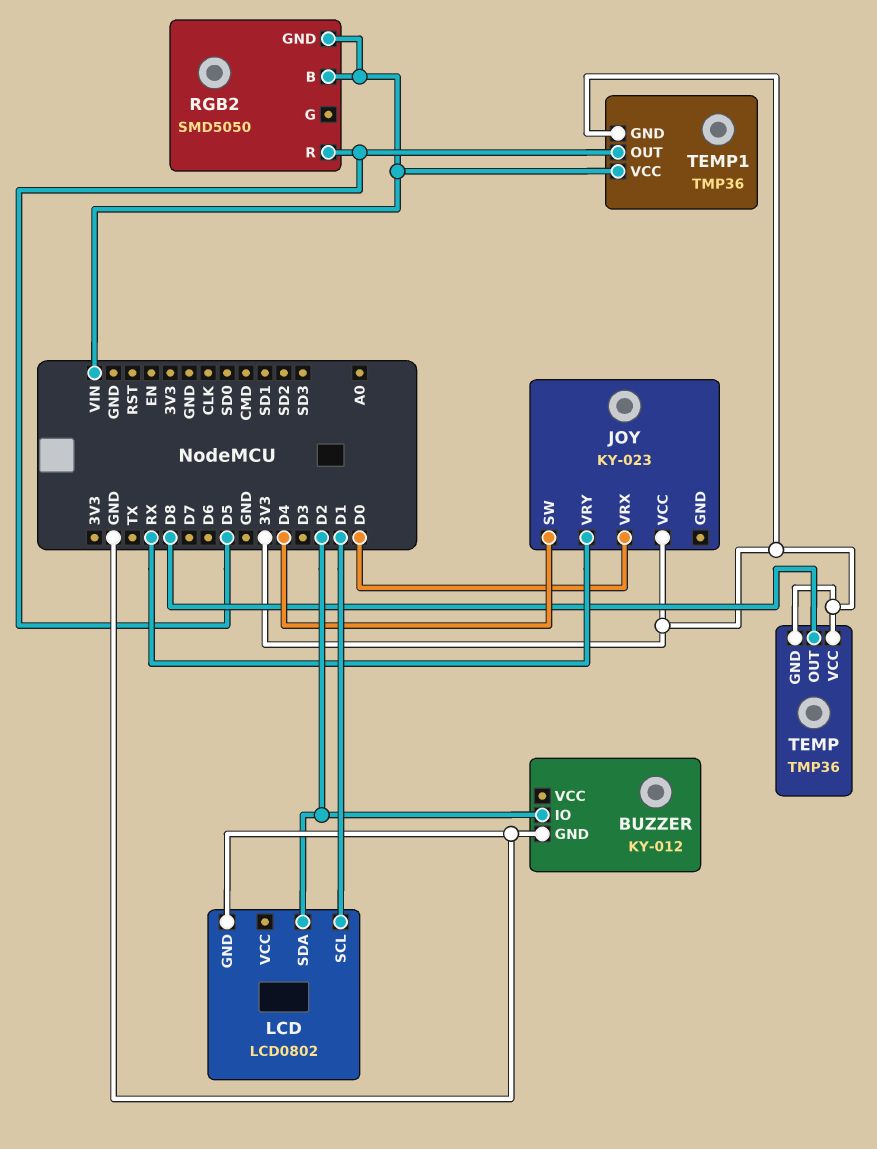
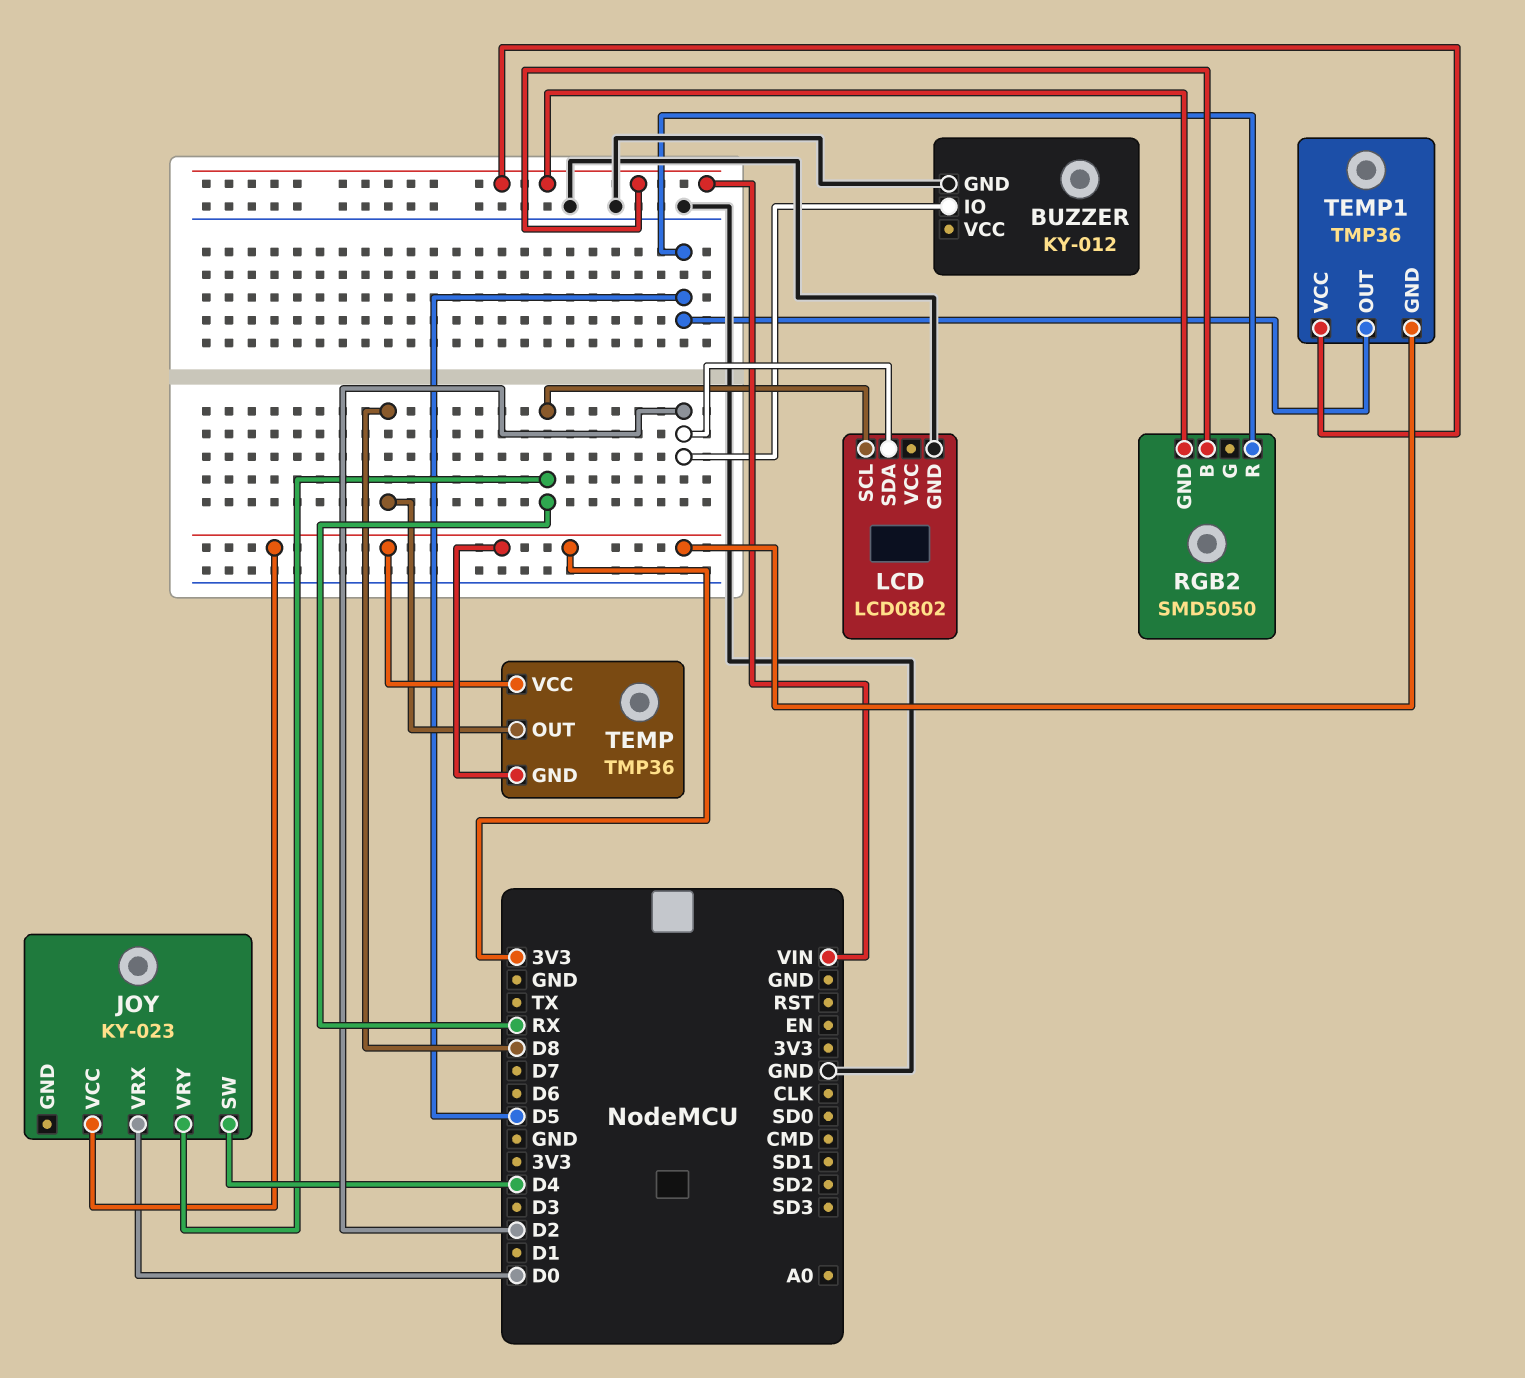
LCD pin SCL: D1 -> RX

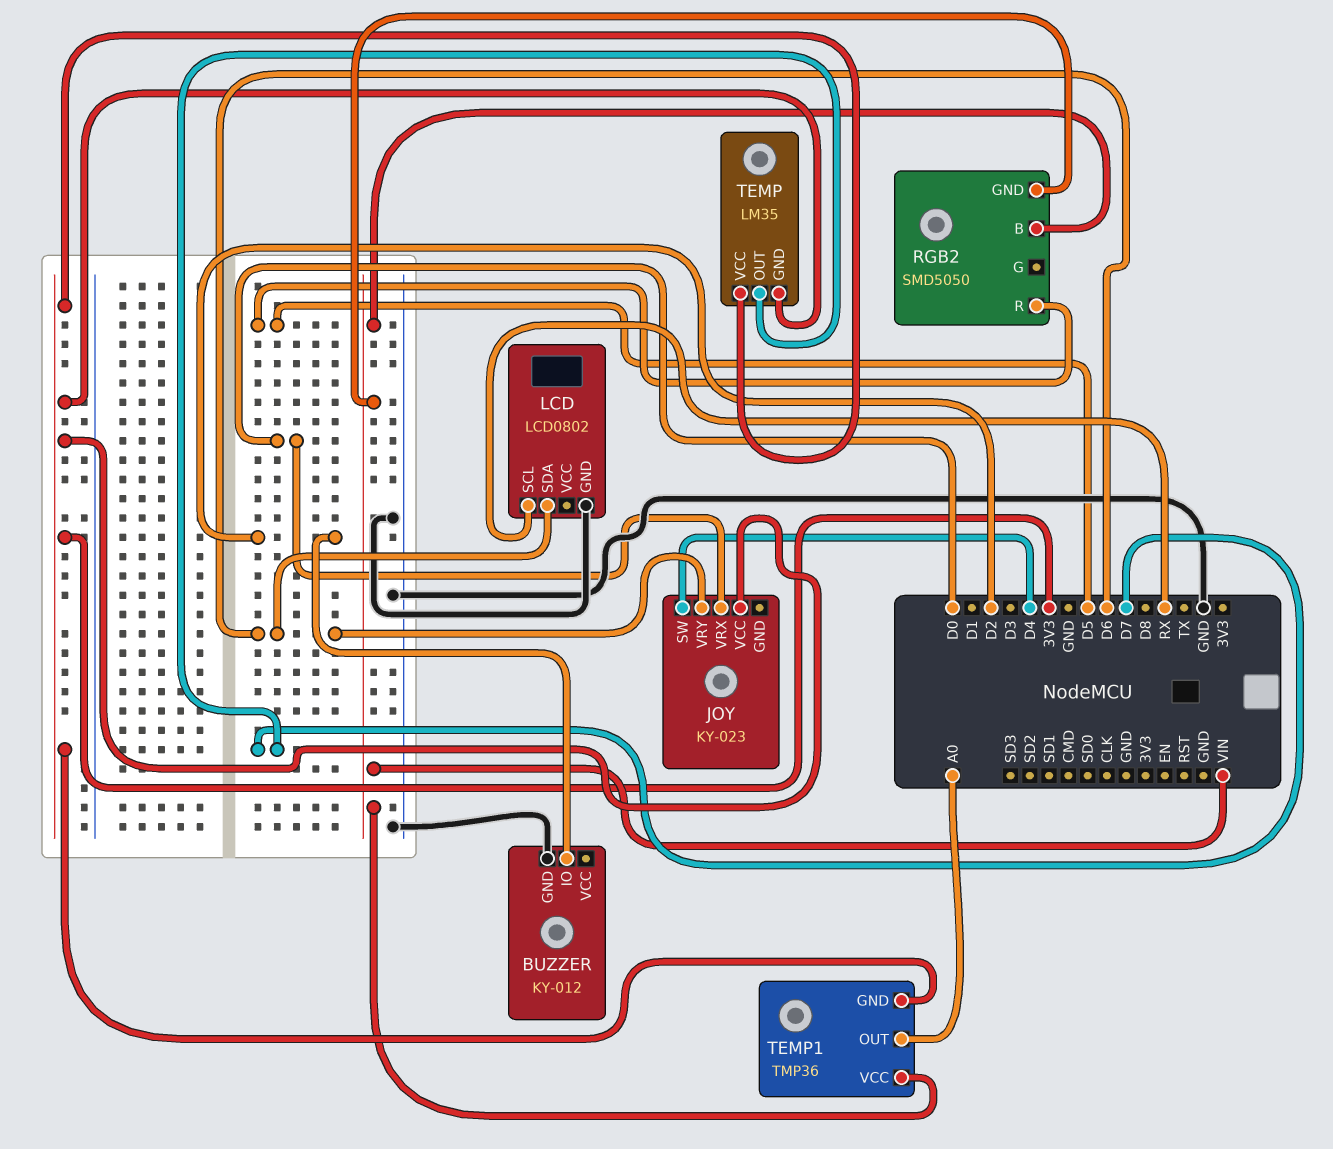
JOY pin VRY: RX -> D6
LCD pin SDA: D2 -> D6
TEMP: TMP36 -> LM35
TEMP pin OUT: D8 -> D7
TEMP1 pin OUT: D5 -> A0

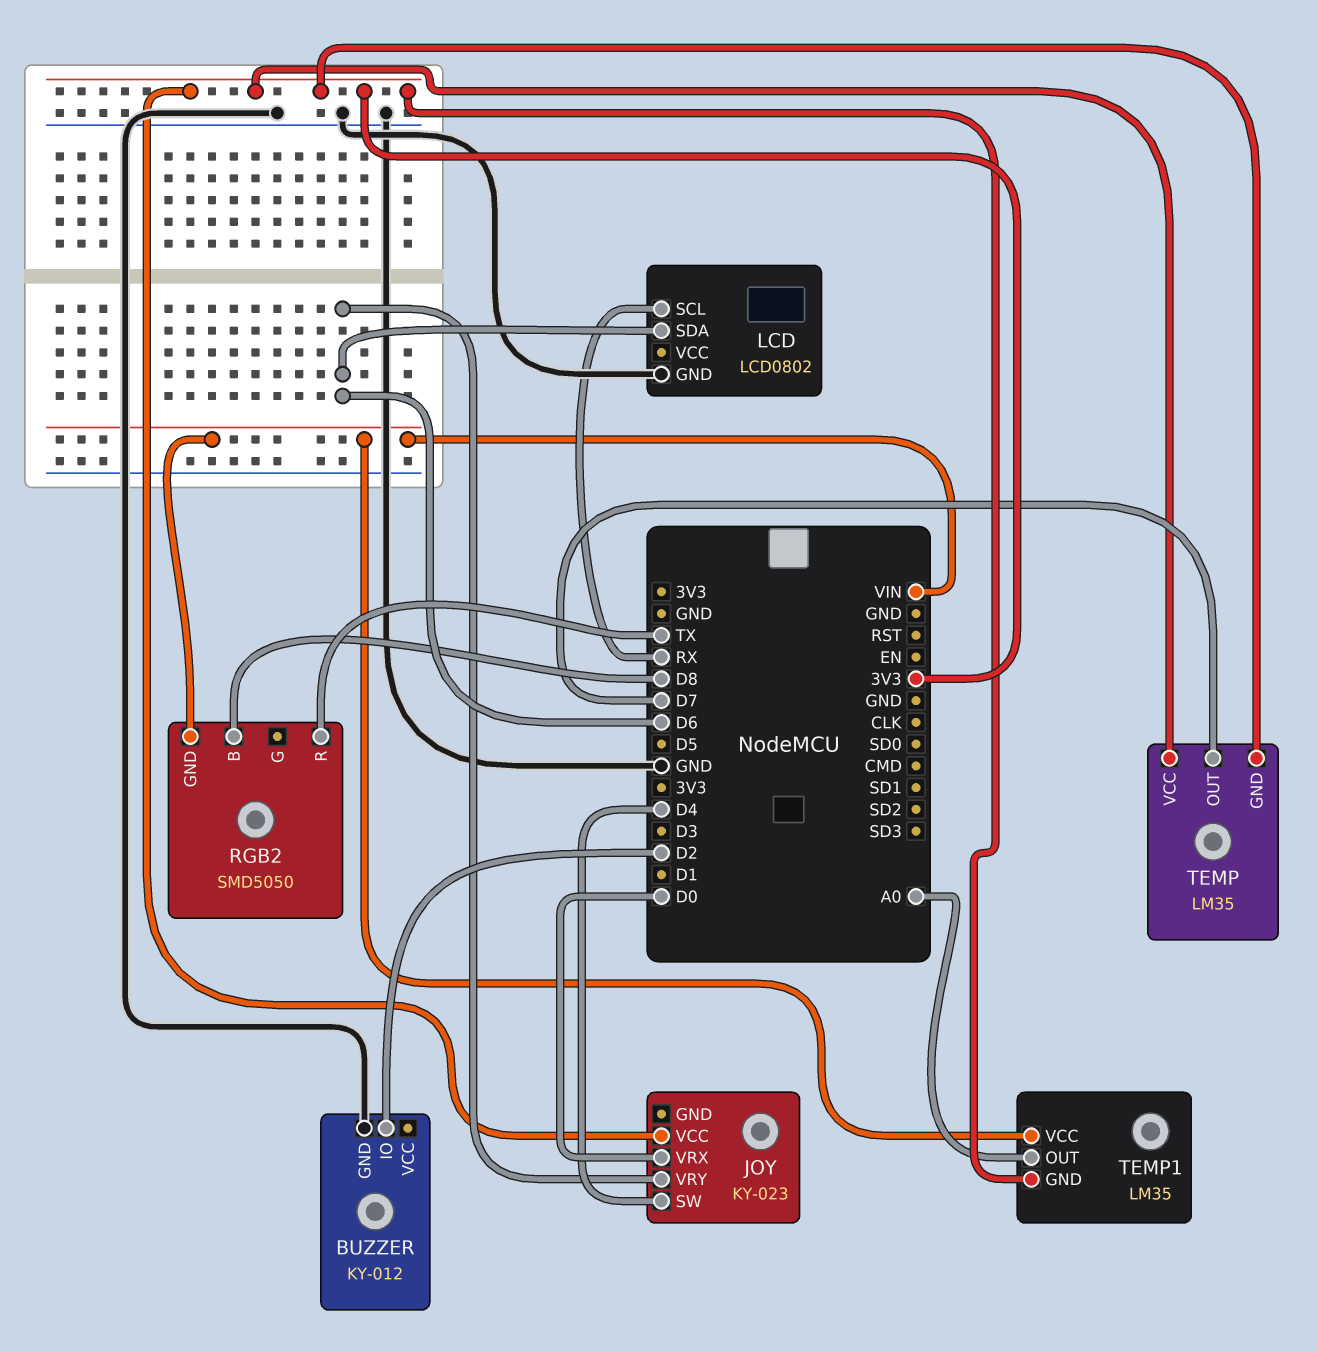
RGB2 pin B: VIN -> D8
RGB2 pin R: D5 -> TX
TEMP1: TMP36 -> LM35

